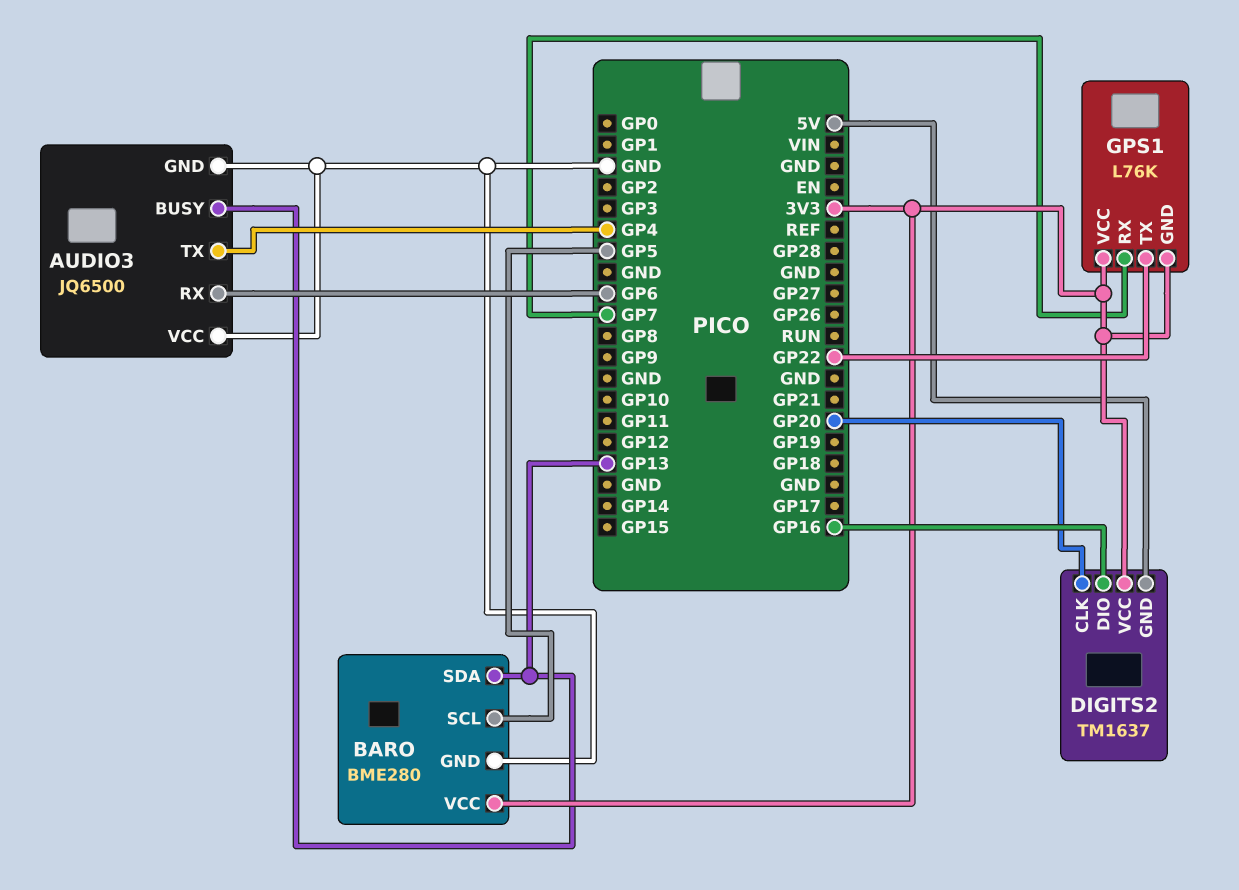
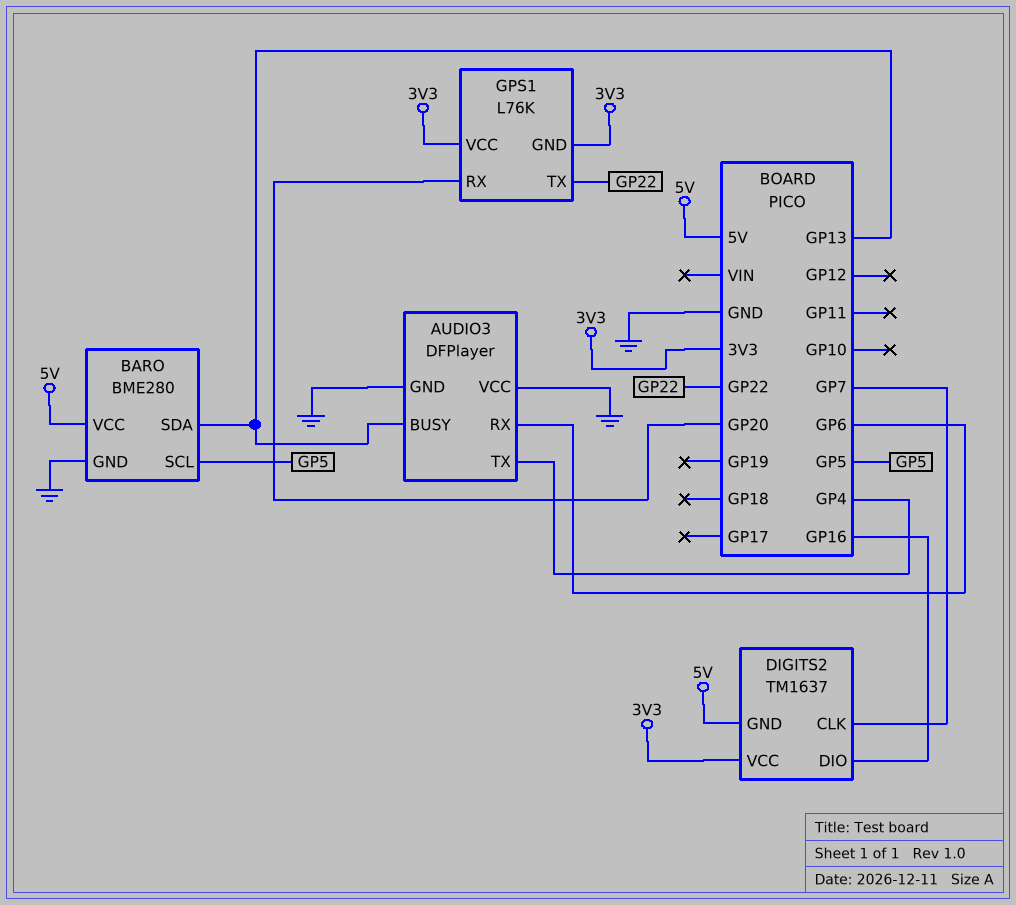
AUDIO3: JQ6500 -> DFPlayer
BARO pin VCC: 3V3 -> 5V
DIGITS2 pin CLK: GP20 -> GP7
GPS1 pin RX: GP7 -> GP20

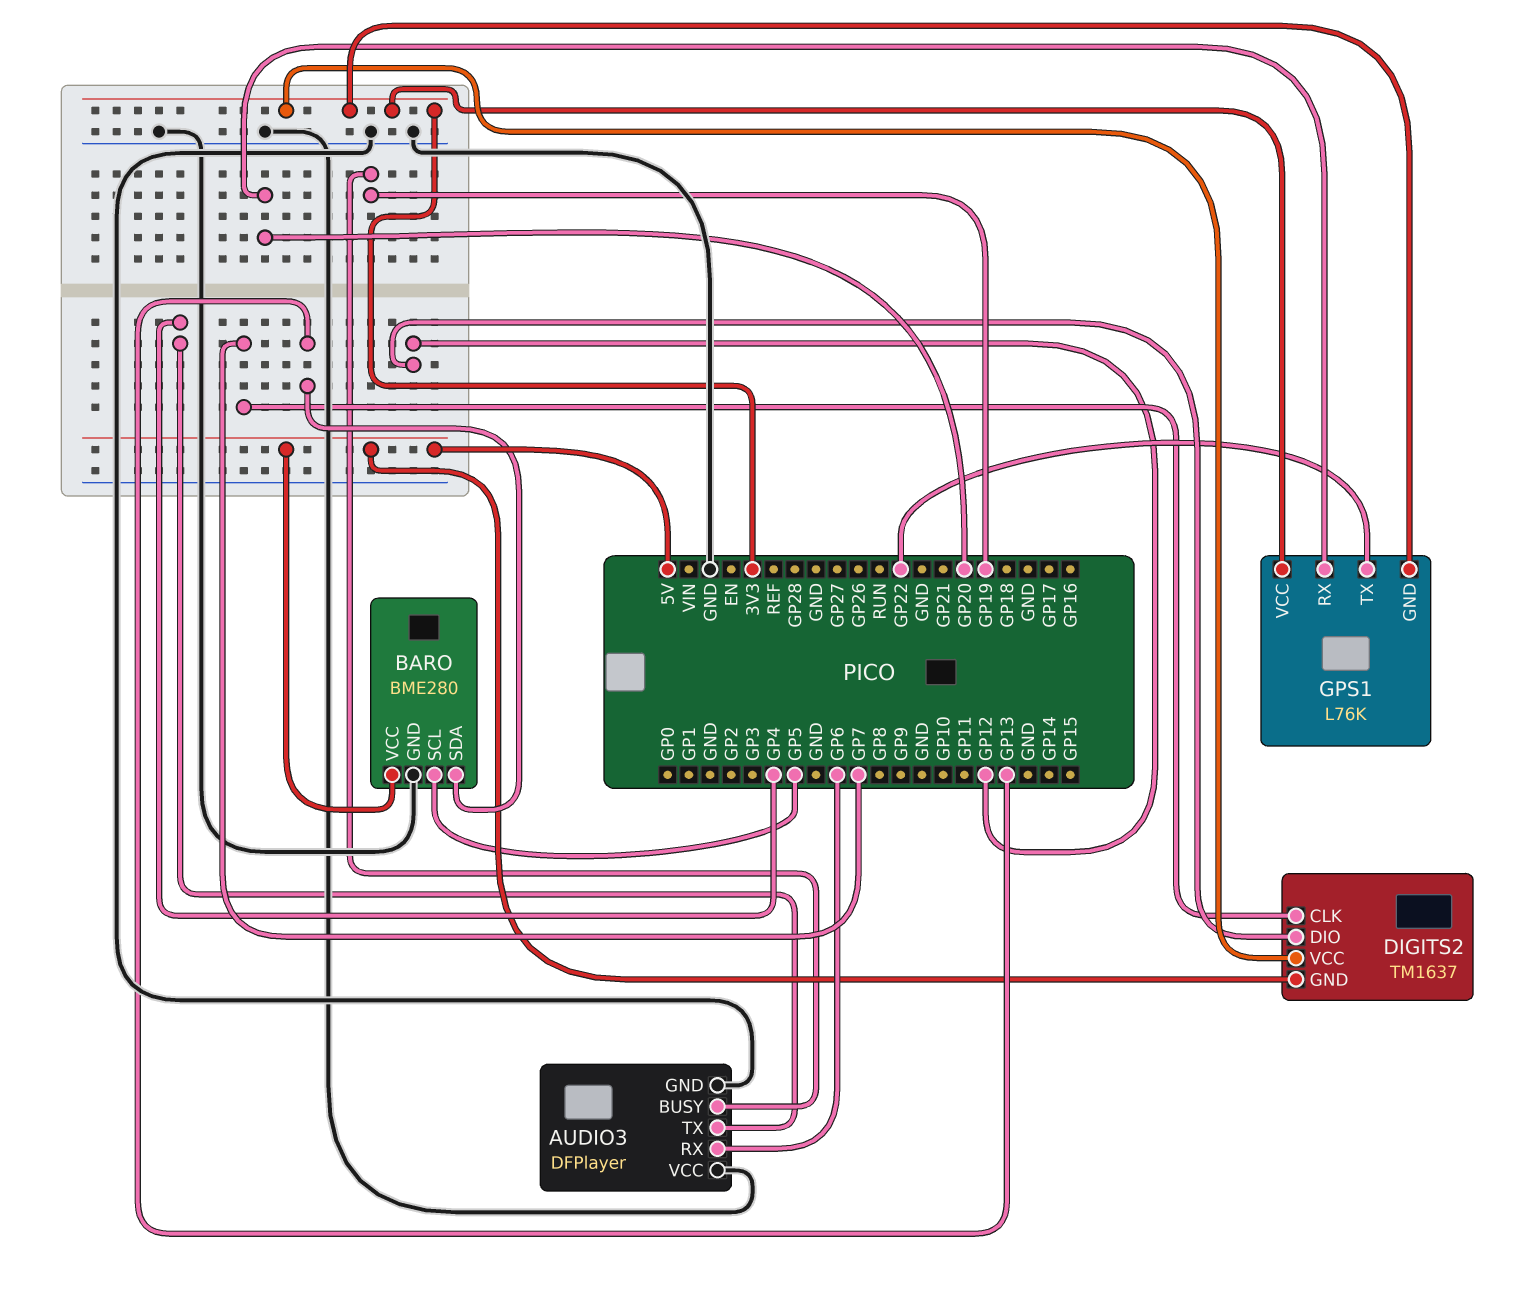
AUDIO3 pin BUSY: GP13 -> GP19
DIGITS2 pin DIO: GP16 -> GP12

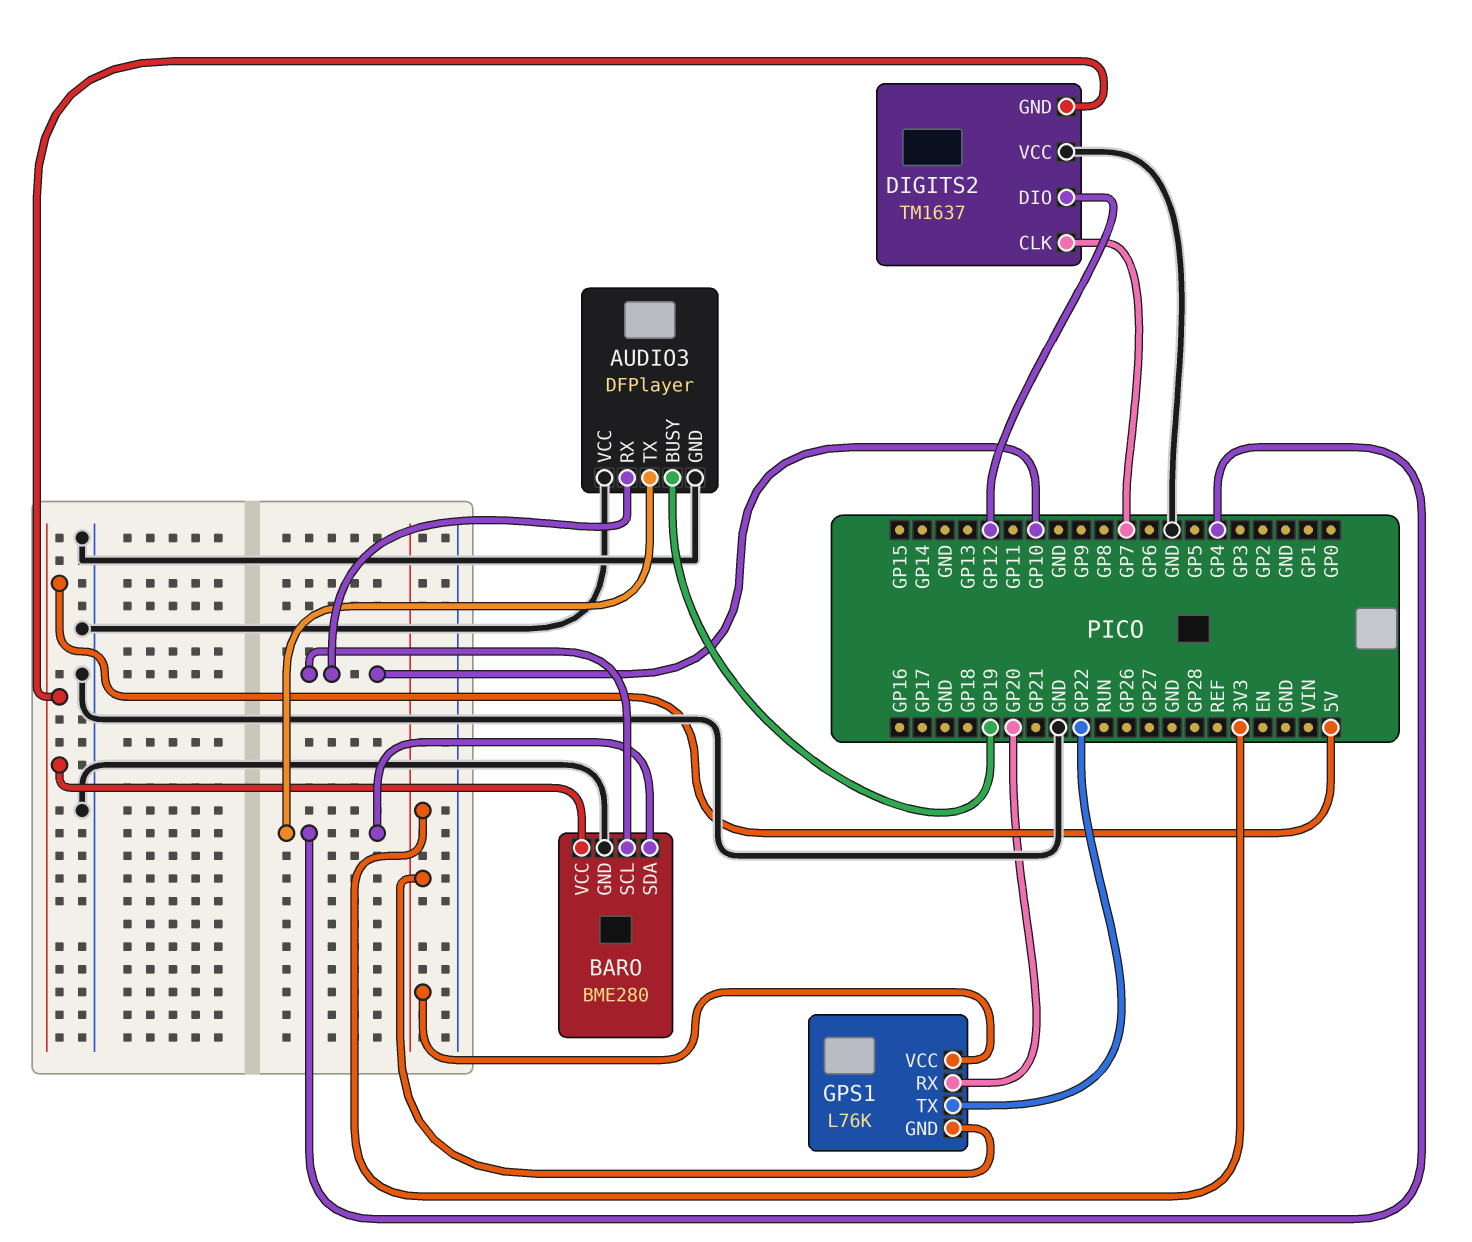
AUDIO3 pin RX: GP6 -> GP10
BARO pin SCL: GP5 -> GP10
BARO pin SDA: GP13 -> GP4
DIGITS2 pin VCC: 3V3 -> GND

